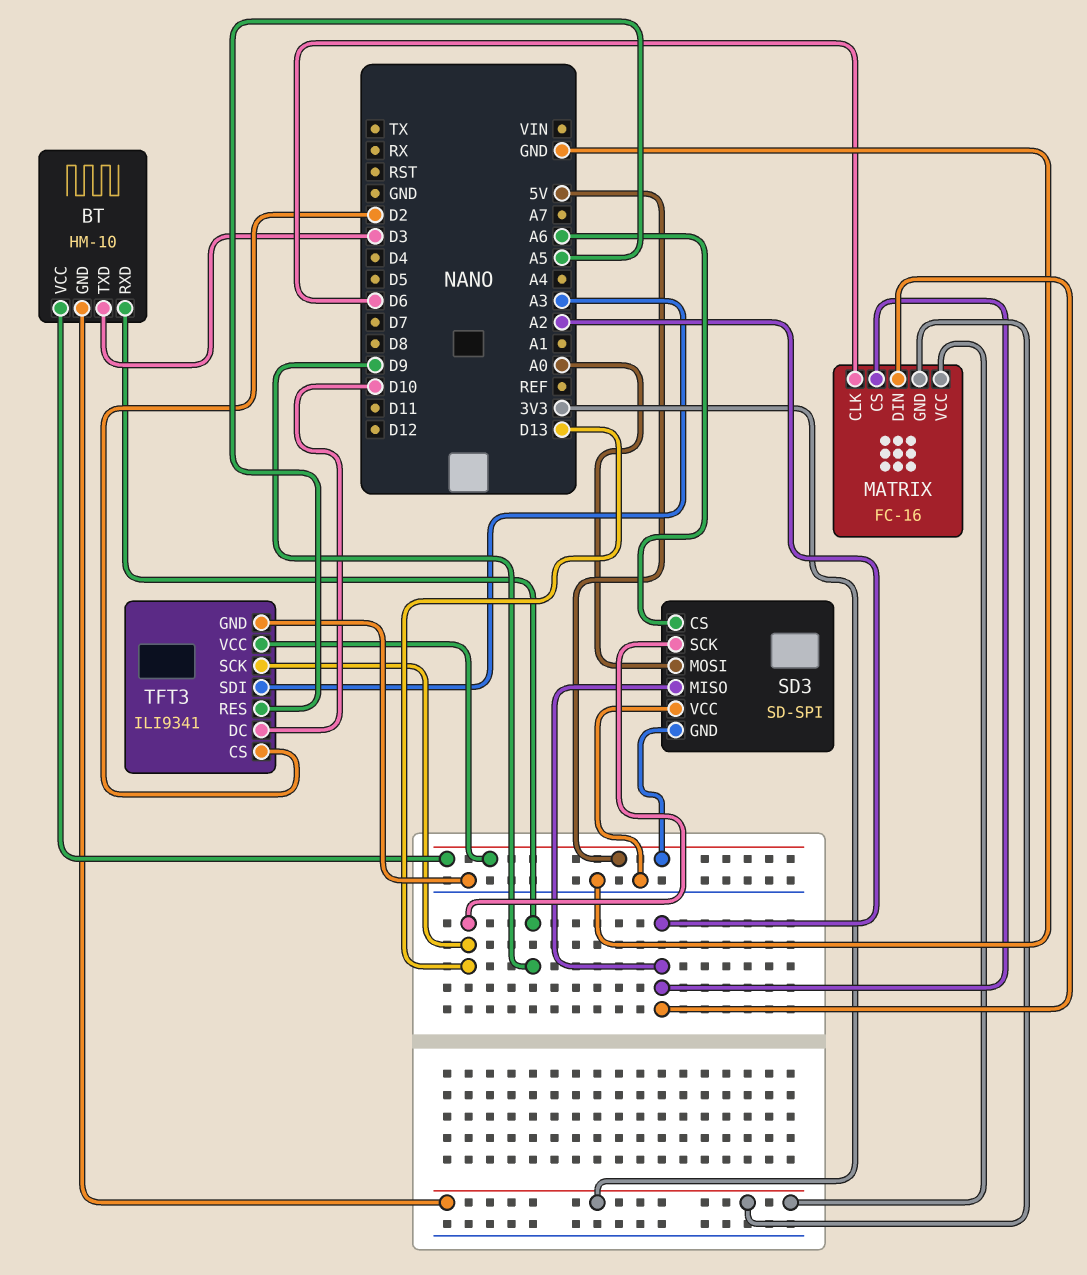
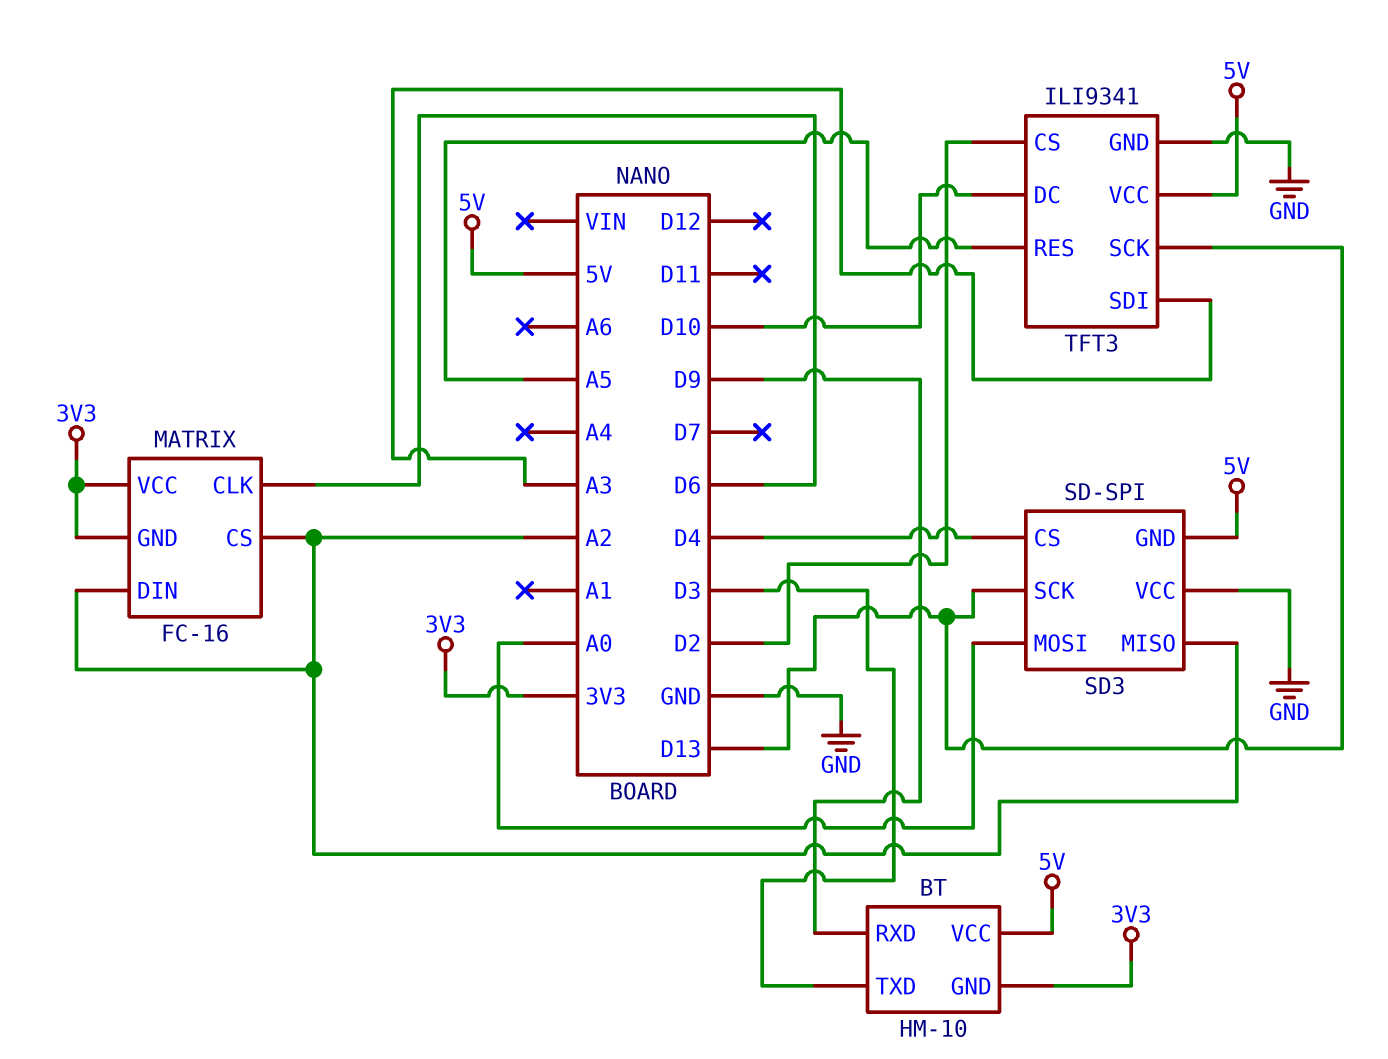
SD3 pin CS: A6 -> D4

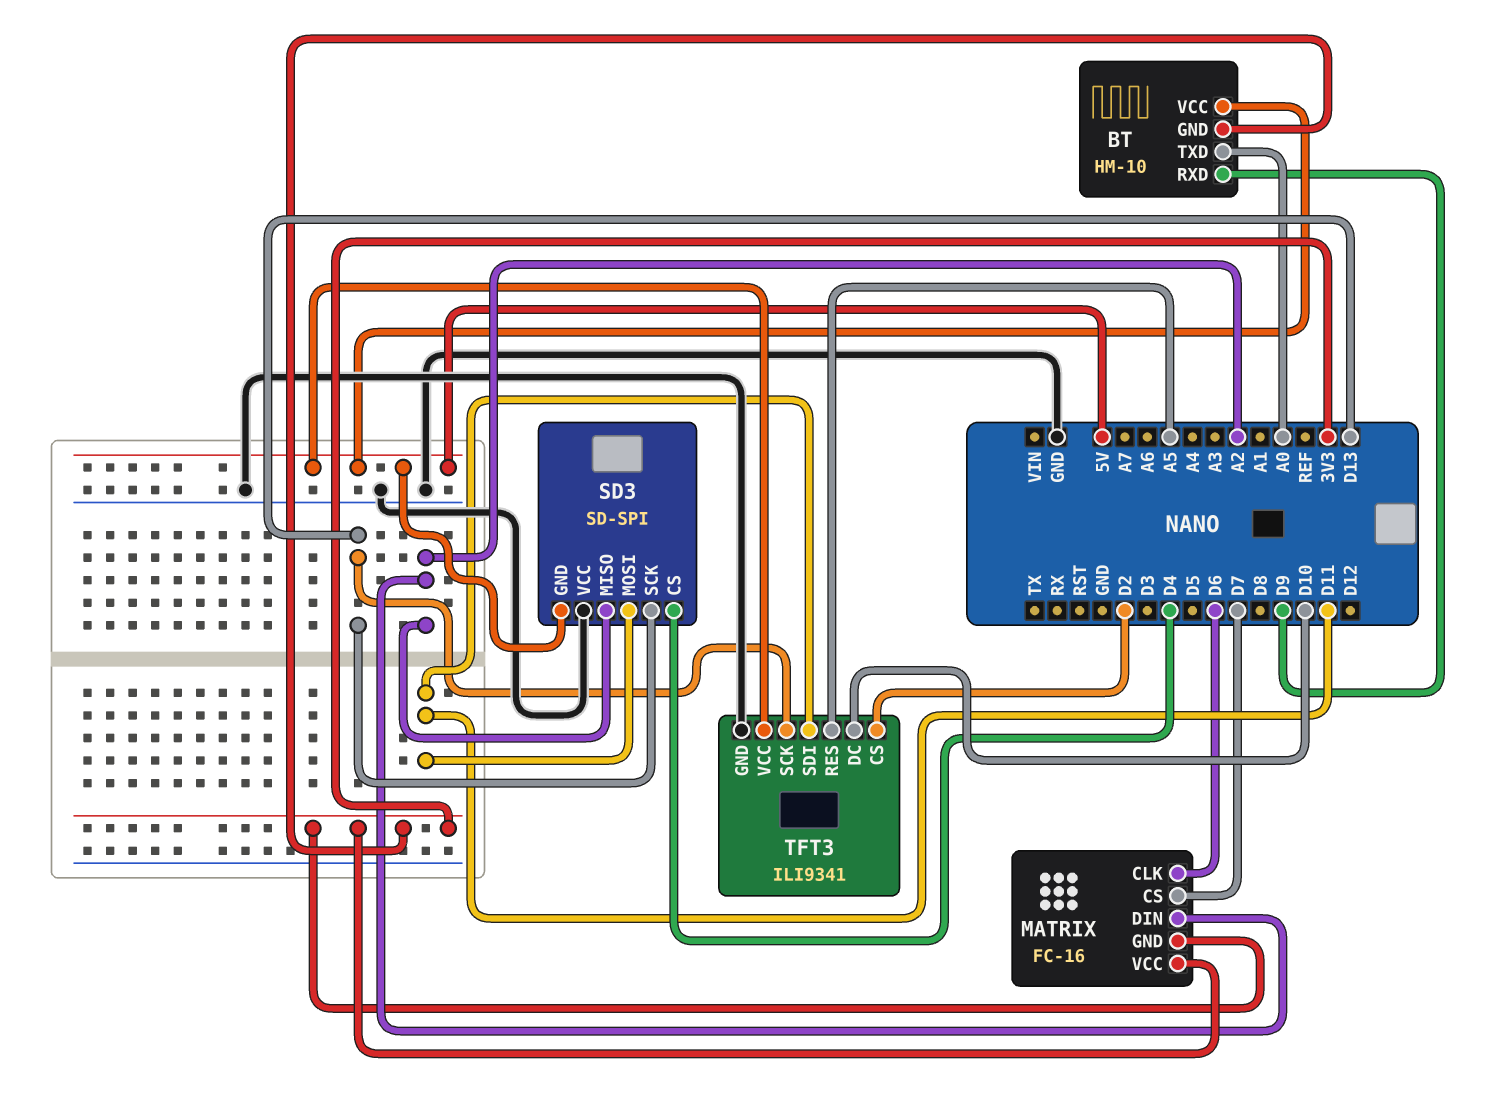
BT pin TXD: D3 -> A0
MATRIX pin CS: A2 -> D7
SD3 pin MOSI: A0 -> D11
TFT3 pin SDI: A3 -> D11

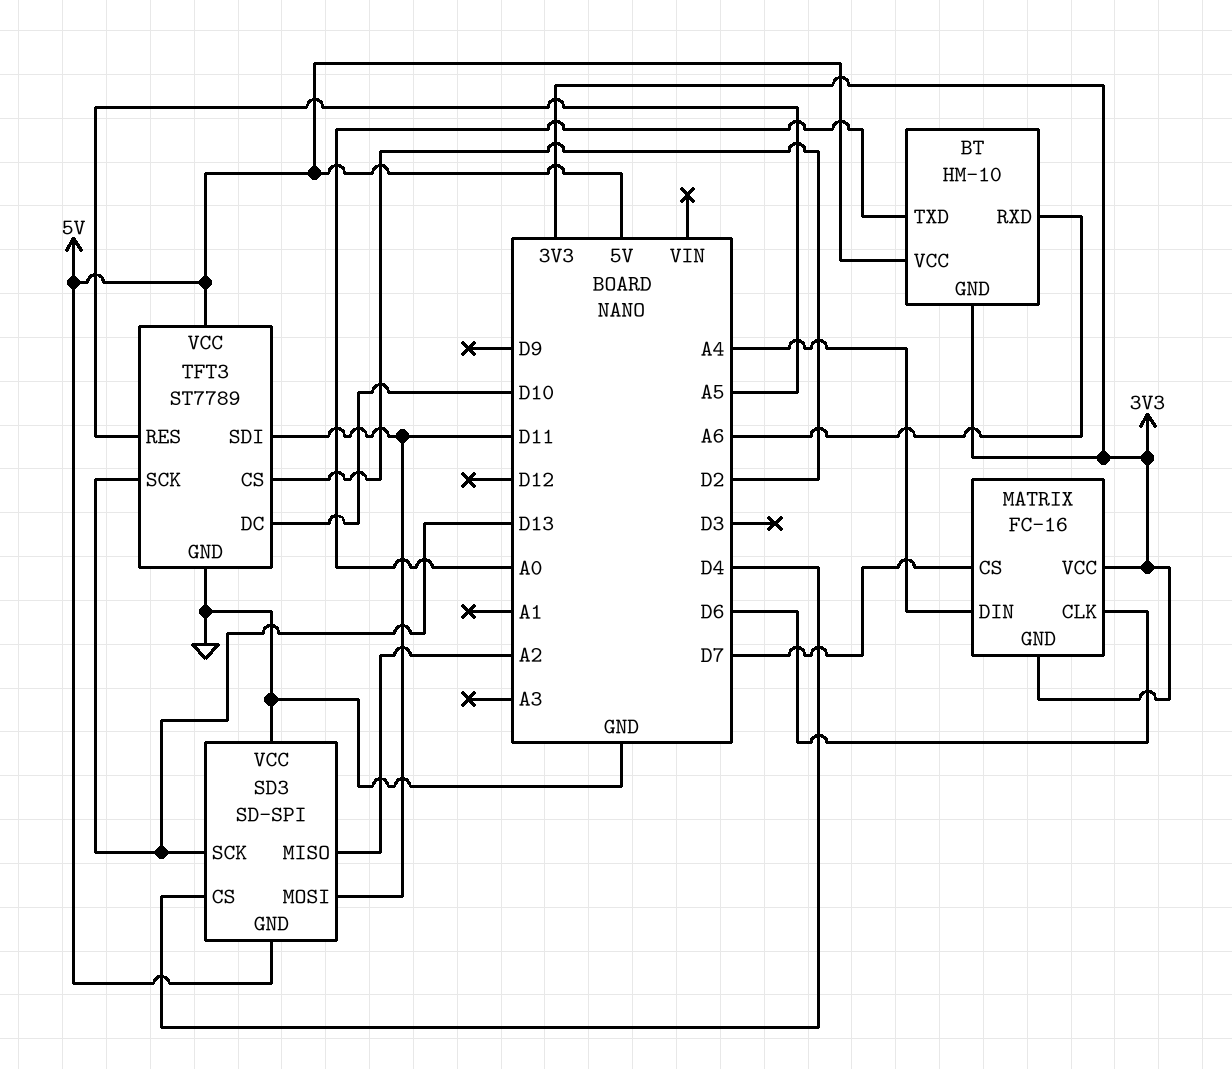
BT pin RXD: D9 -> A6
MATRIX pin DIN: A2 -> A4
TFT3: ILI9341 -> ST7789

